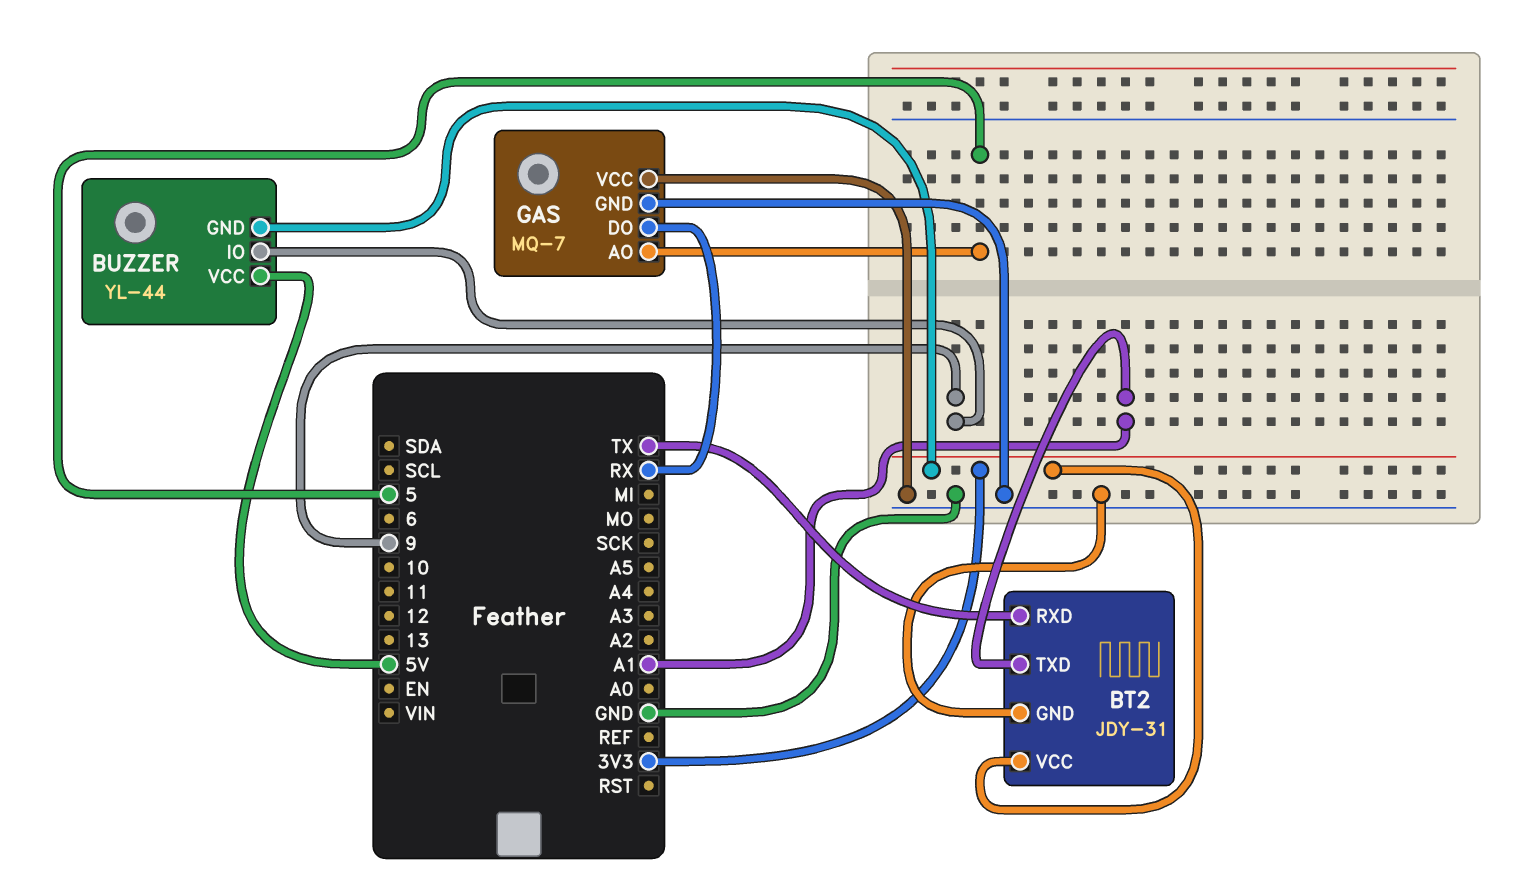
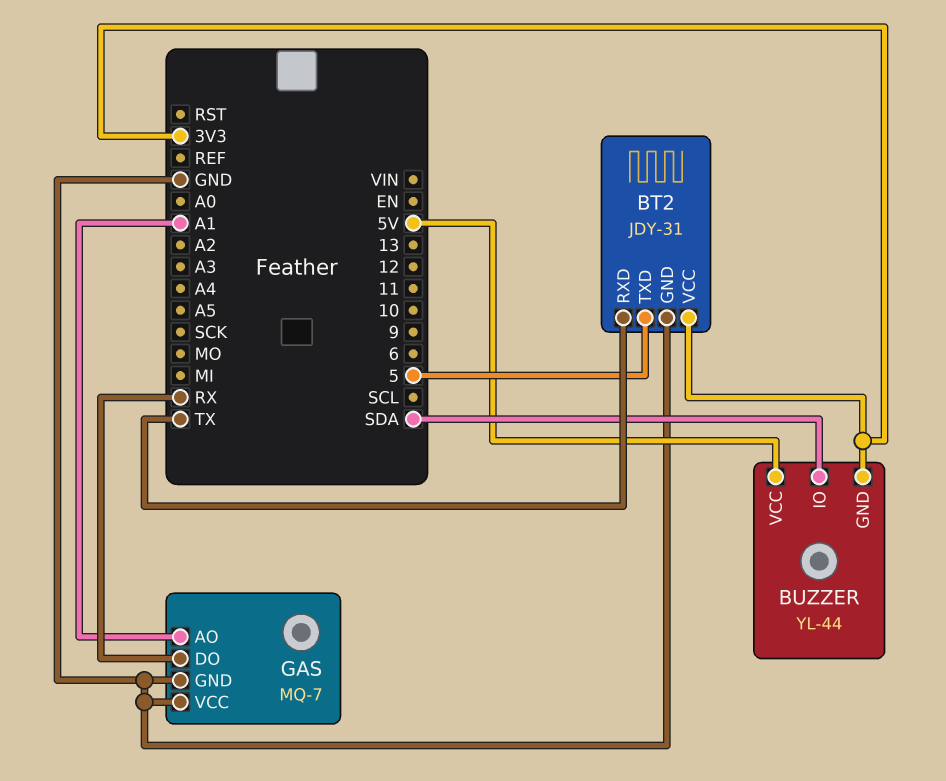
BT2 pin TXD: A1 -> 5
BUZZER pin IO: 9 -> SDA
GAS pin AO: 5 -> A1

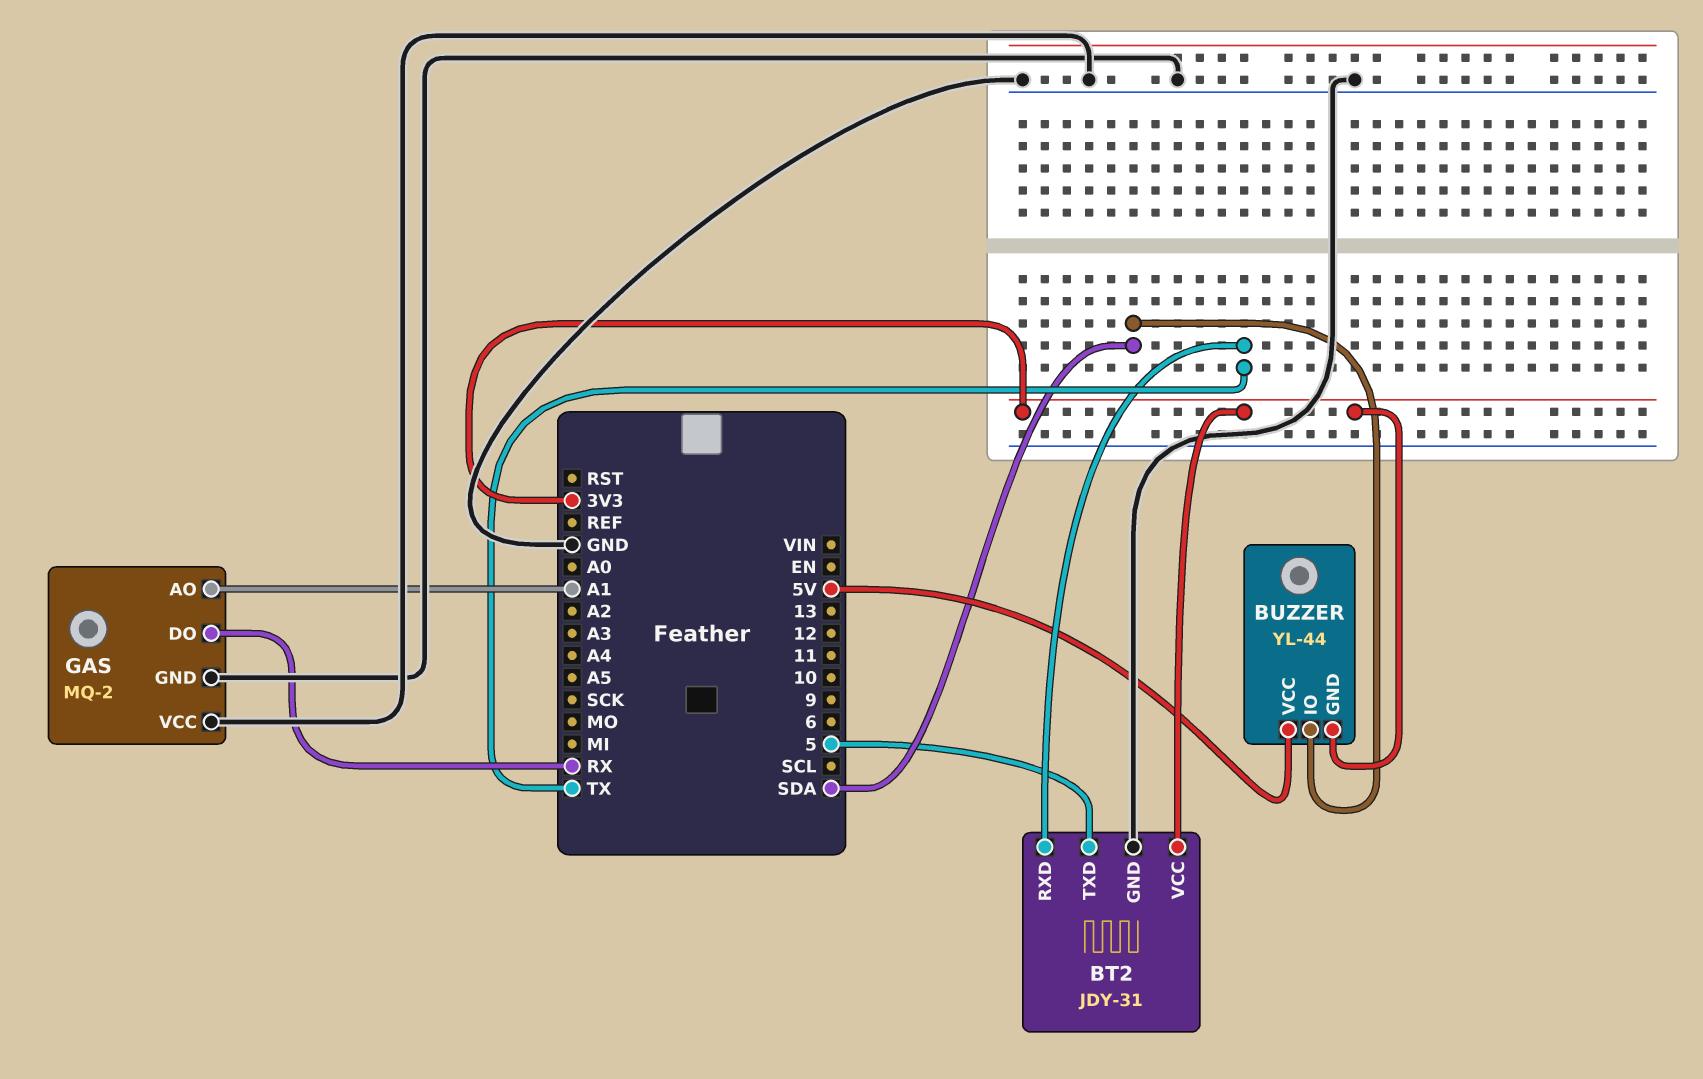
GAS: MQ-7 -> MQ-2

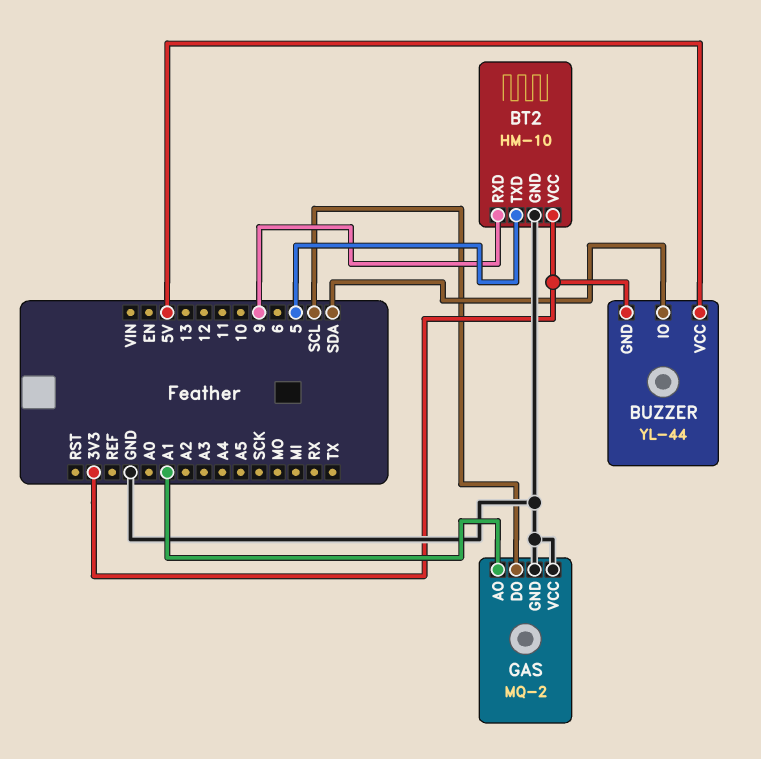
BT2: JDY-31 -> HM-10
BT2 pin RXD: TX -> 9
GAS pin DO: RX -> SCL

